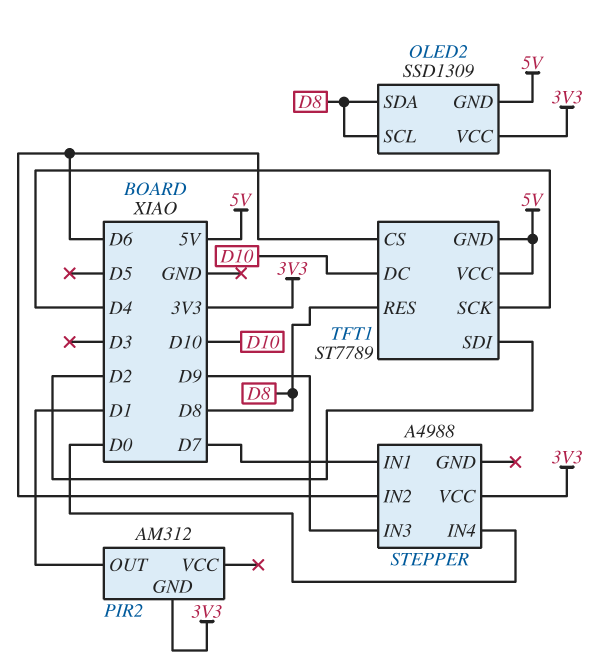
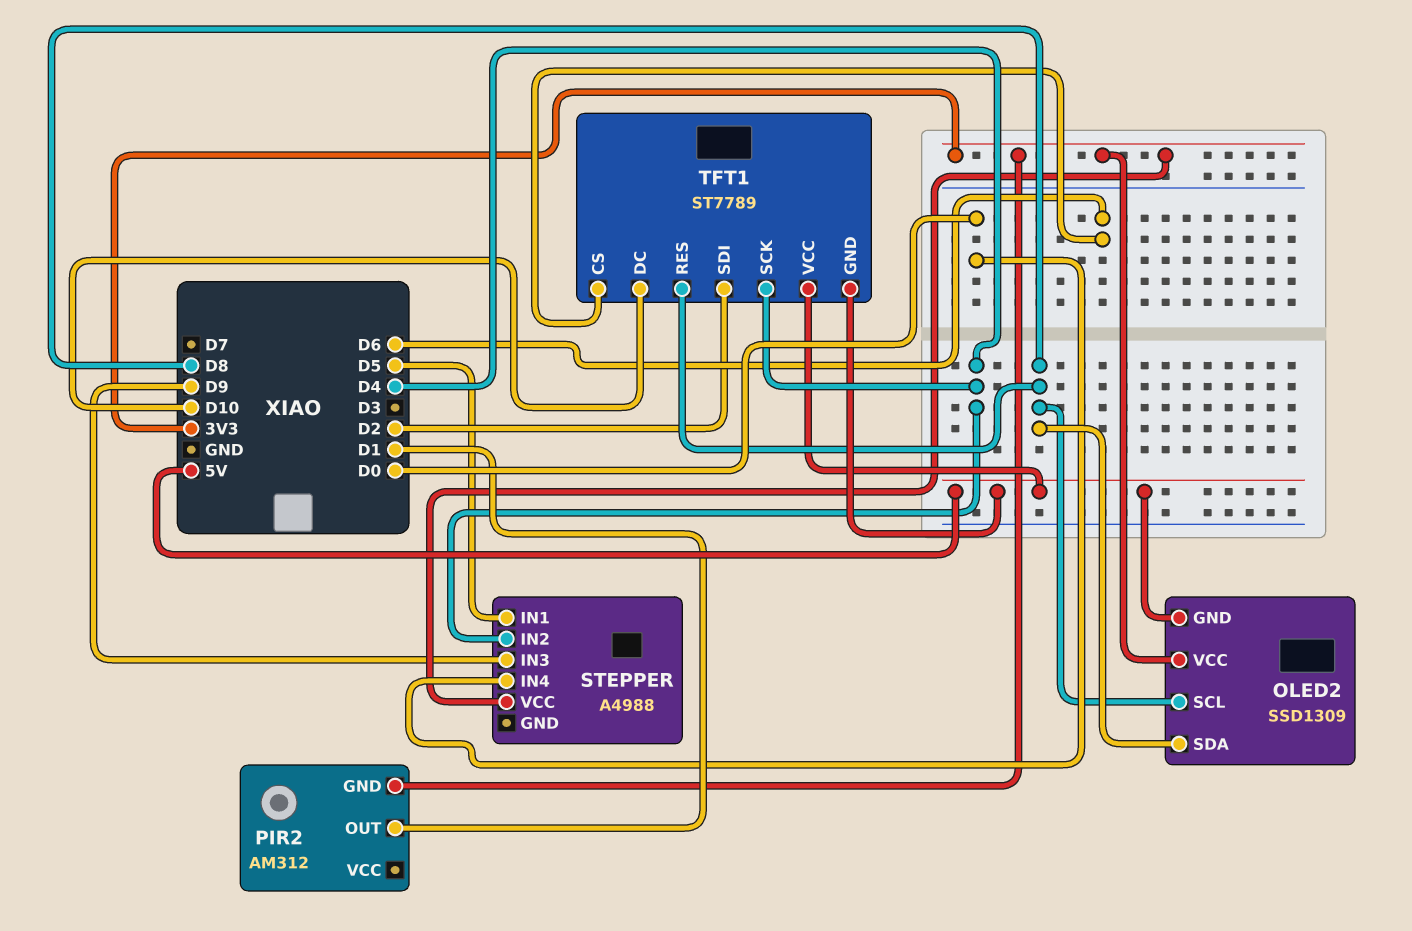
STEPPER pin IN1: D7 -> D5
STEPPER pin IN2: D6 -> D4

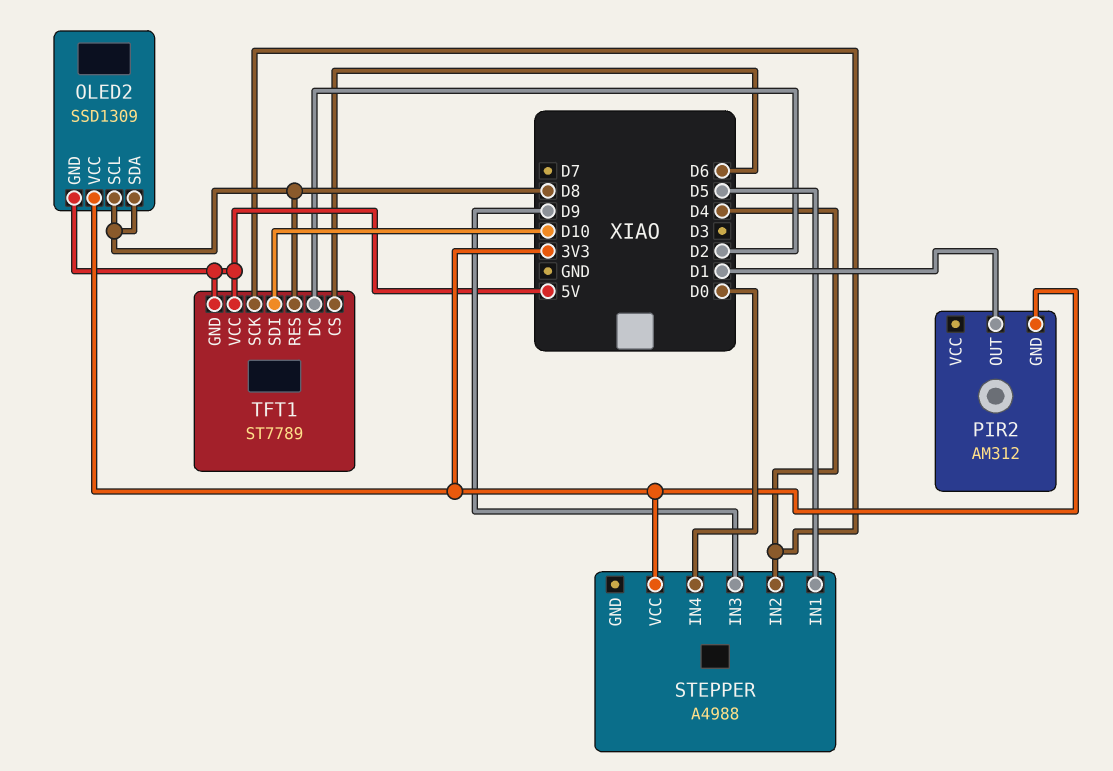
TFT1 pin DC: D10 -> D2
TFT1 pin SDI: D2 -> D10

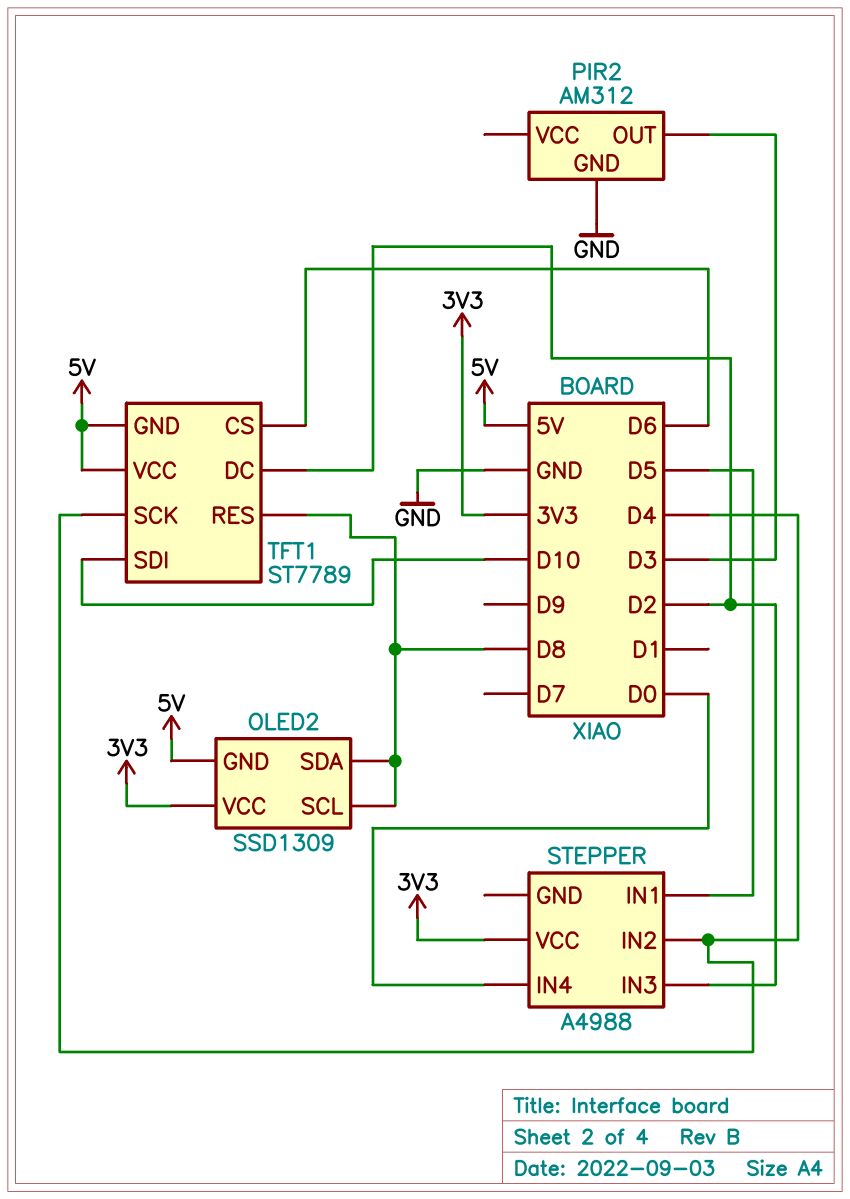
PIR2 pin GND: 3V3 -> GND
PIR2 pin OUT: D1 -> D3
STEPPER pin IN3: D9 -> D2

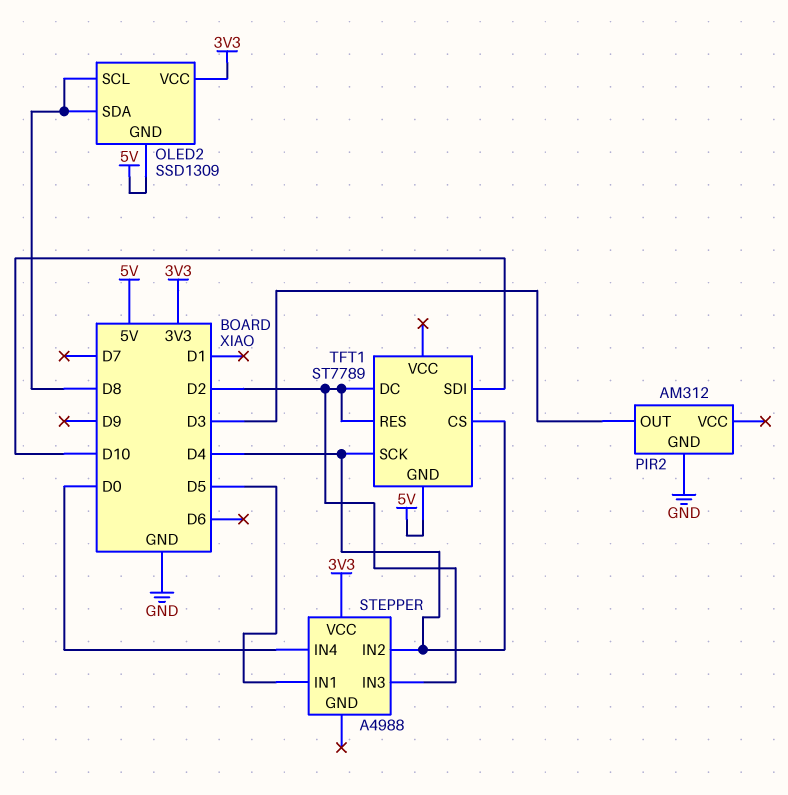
TFT1 pin CS: D6 -> D4
TFT1 pin RES: D8 -> D2
TFT1 pin VCC: 5V -> none

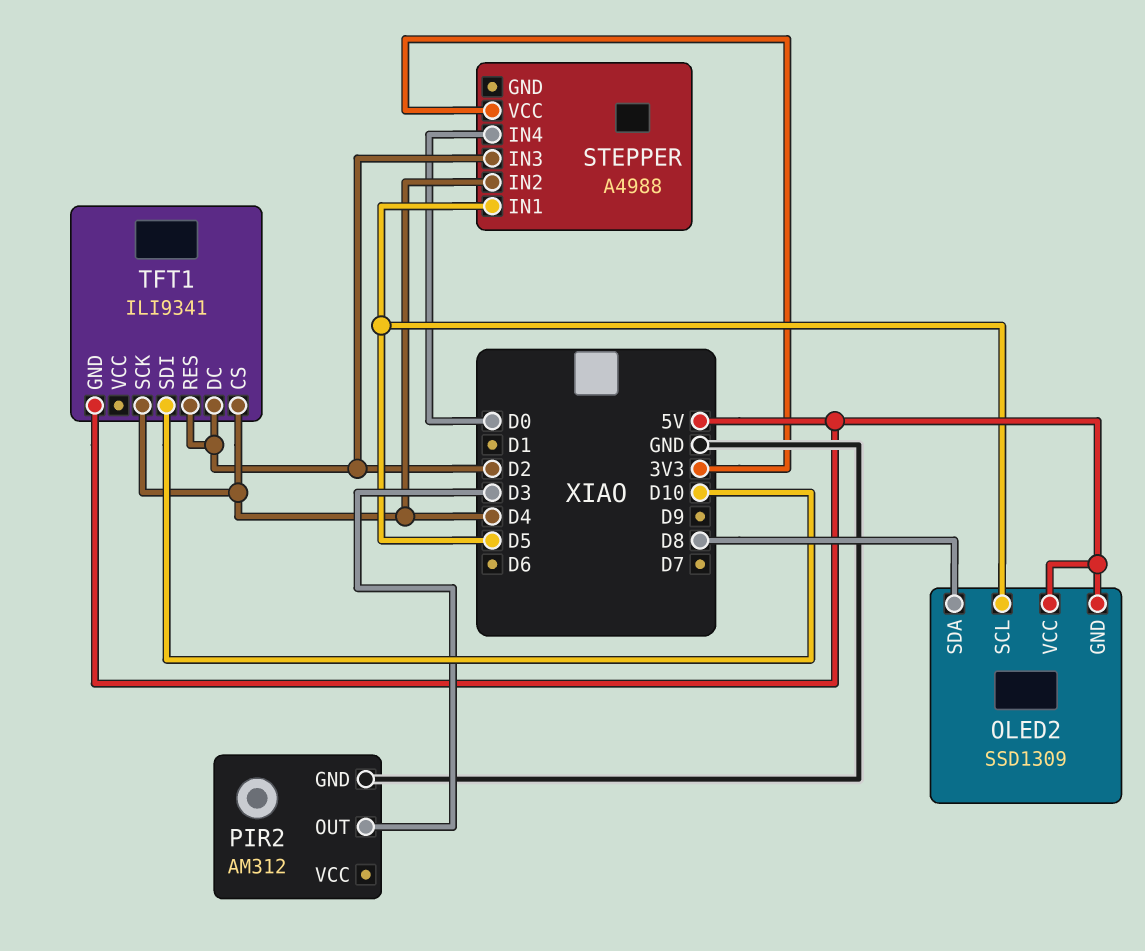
OLED2 pin SCL: D8 -> D5
OLED2 pin VCC: 3V3 -> 5V
TFT1: ST7789 -> ILI9341

